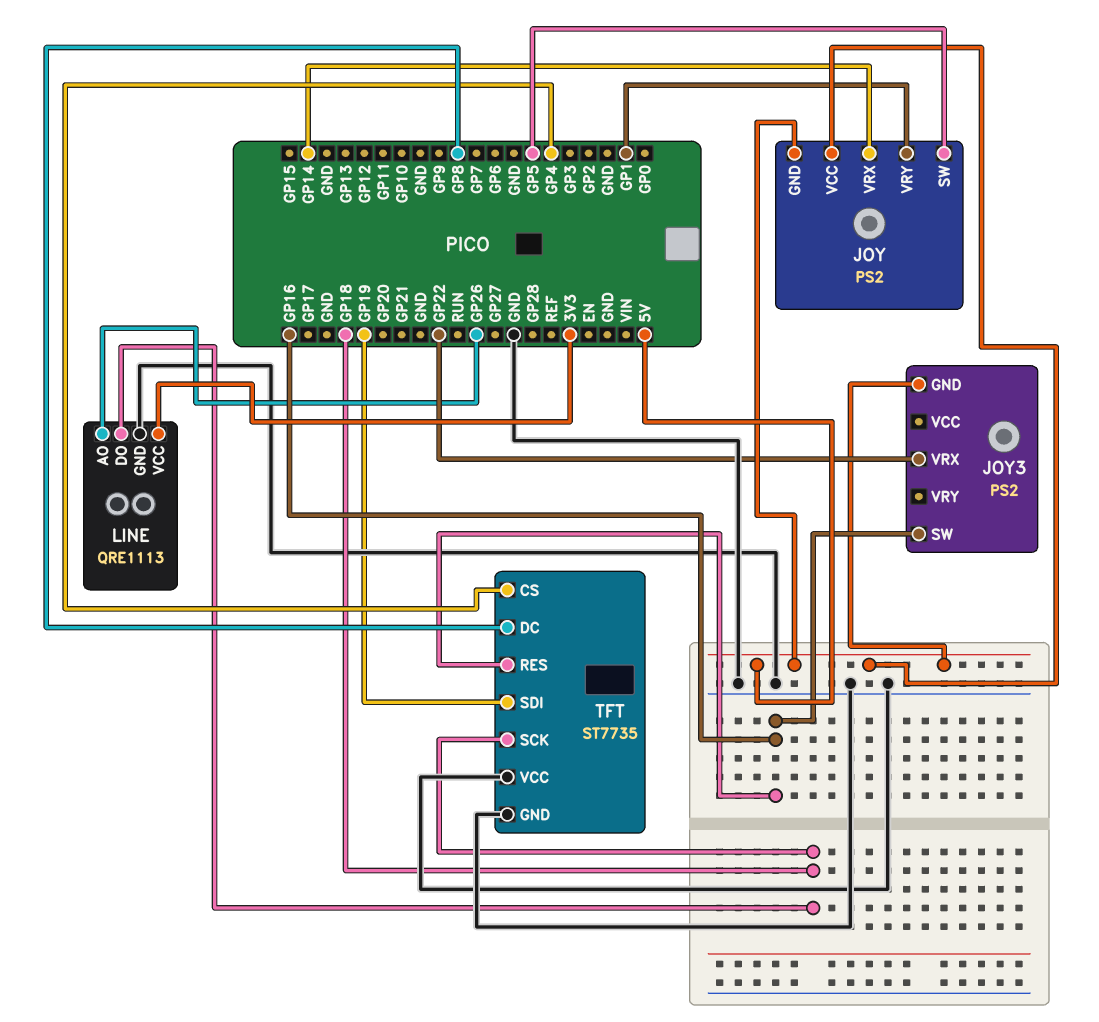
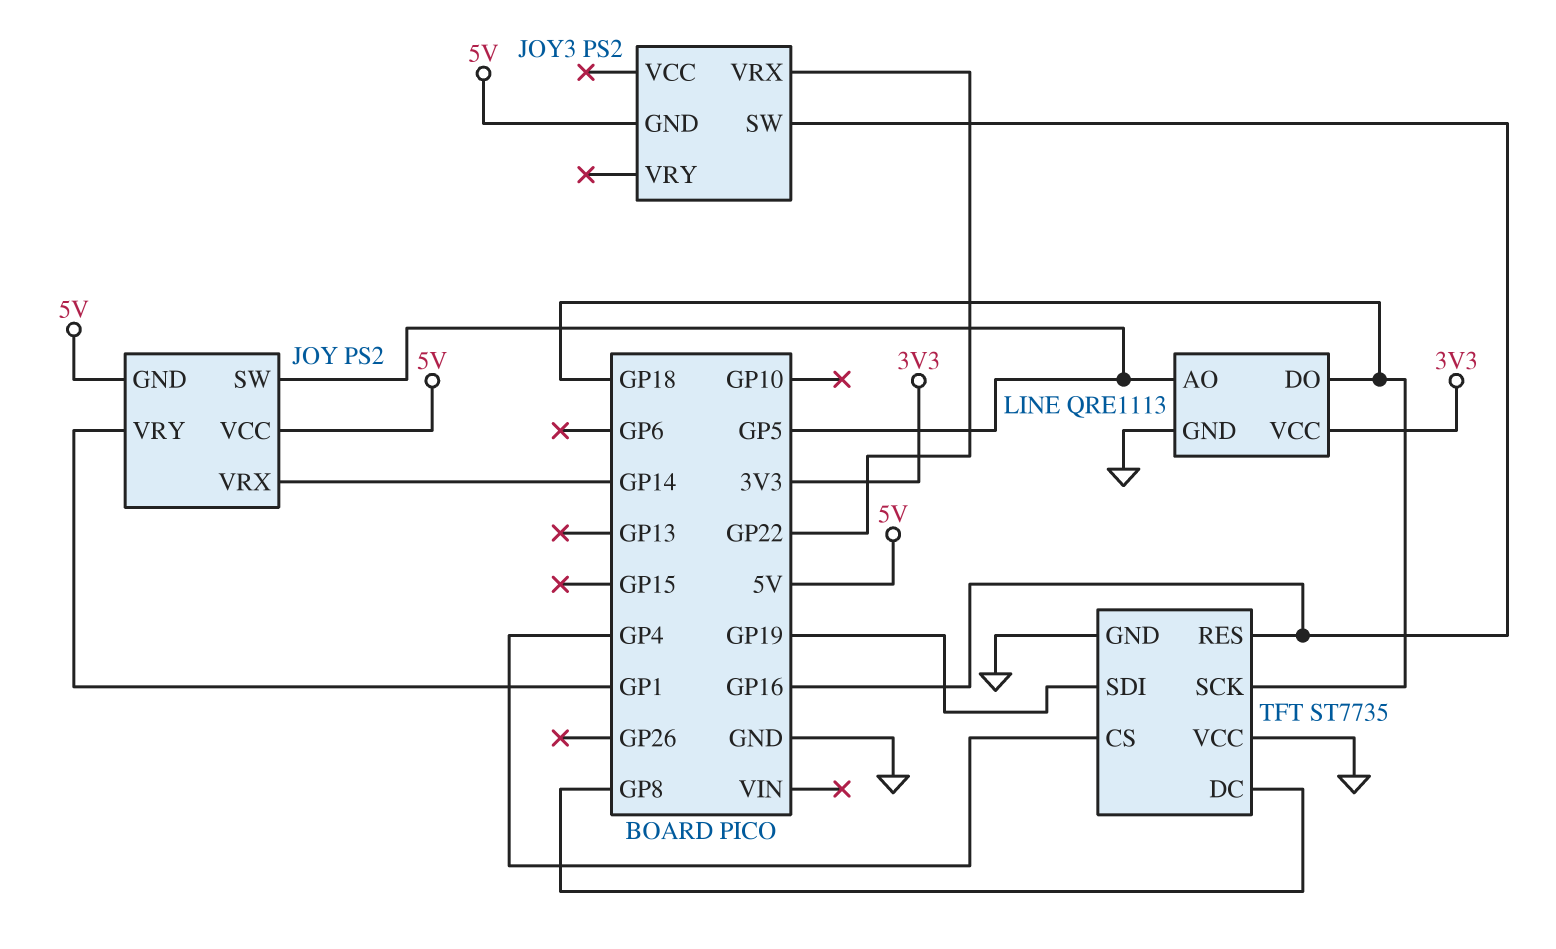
LINE pin AO: GP26 -> GP5

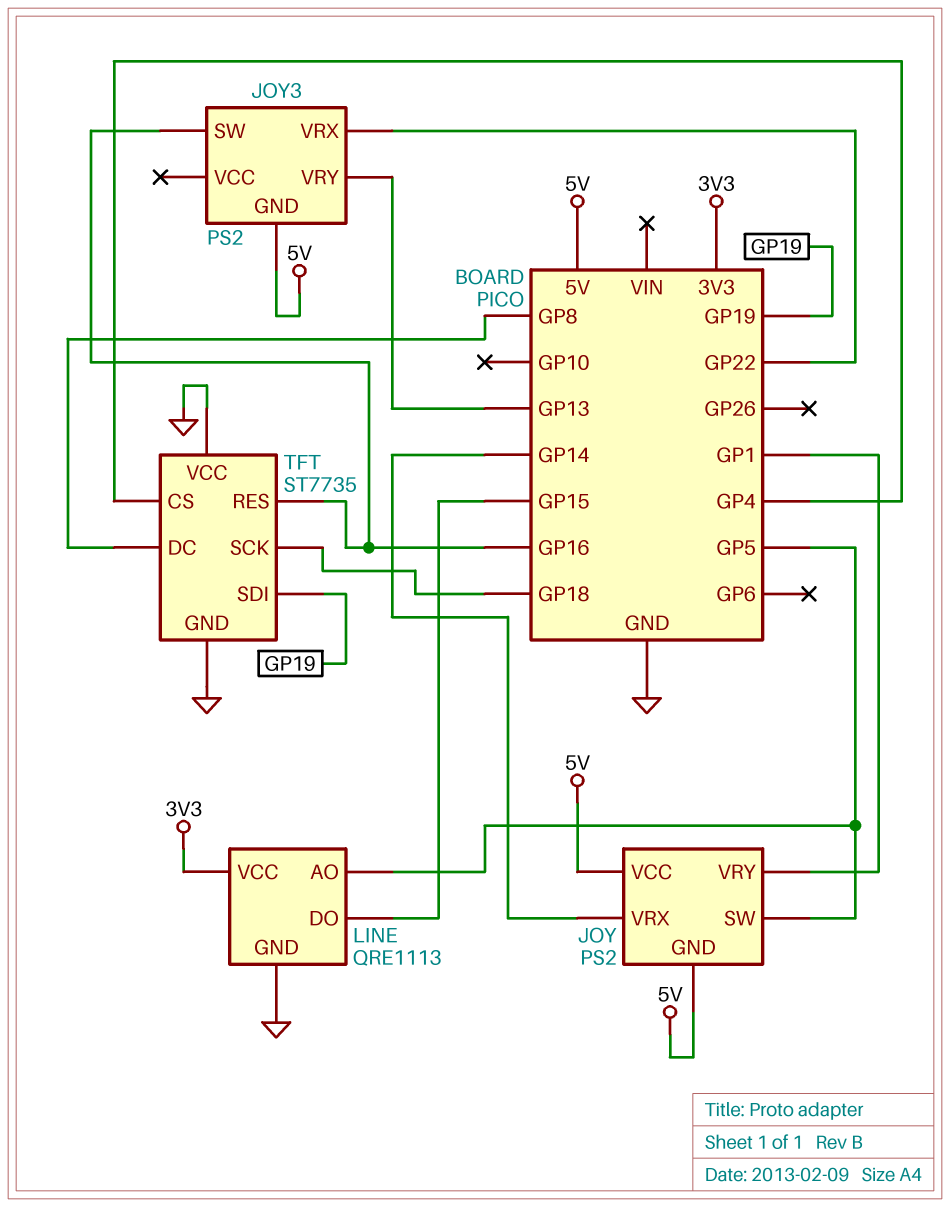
JOY3 pin VRY: none -> GP13
LINE pin DO: GP18 -> GP15

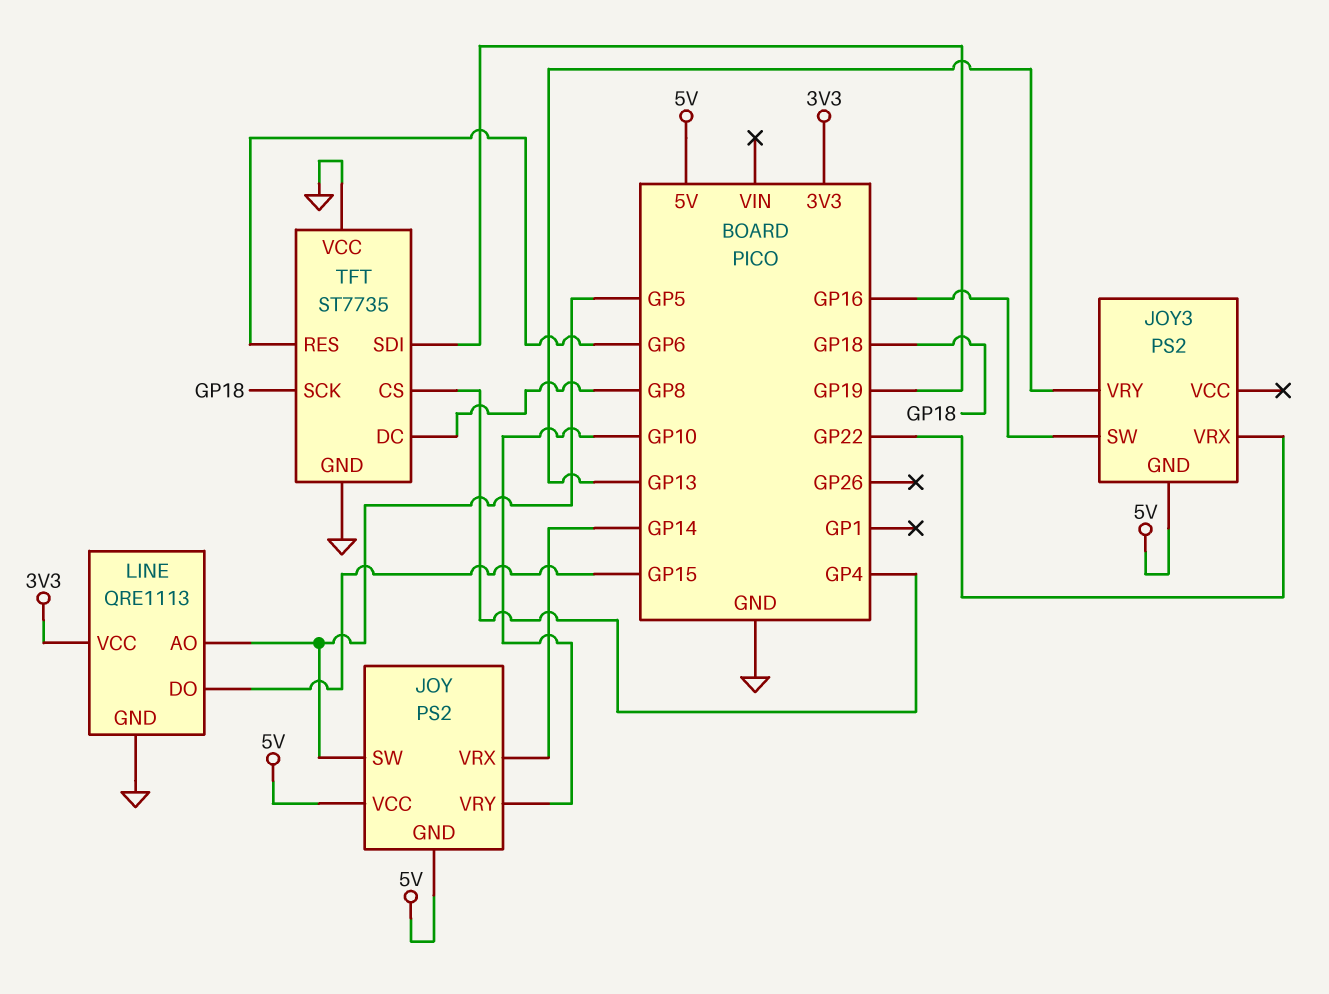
JOY pin VRY: GP1 -> GP10
TFT pin RES: GP16 -> GP6

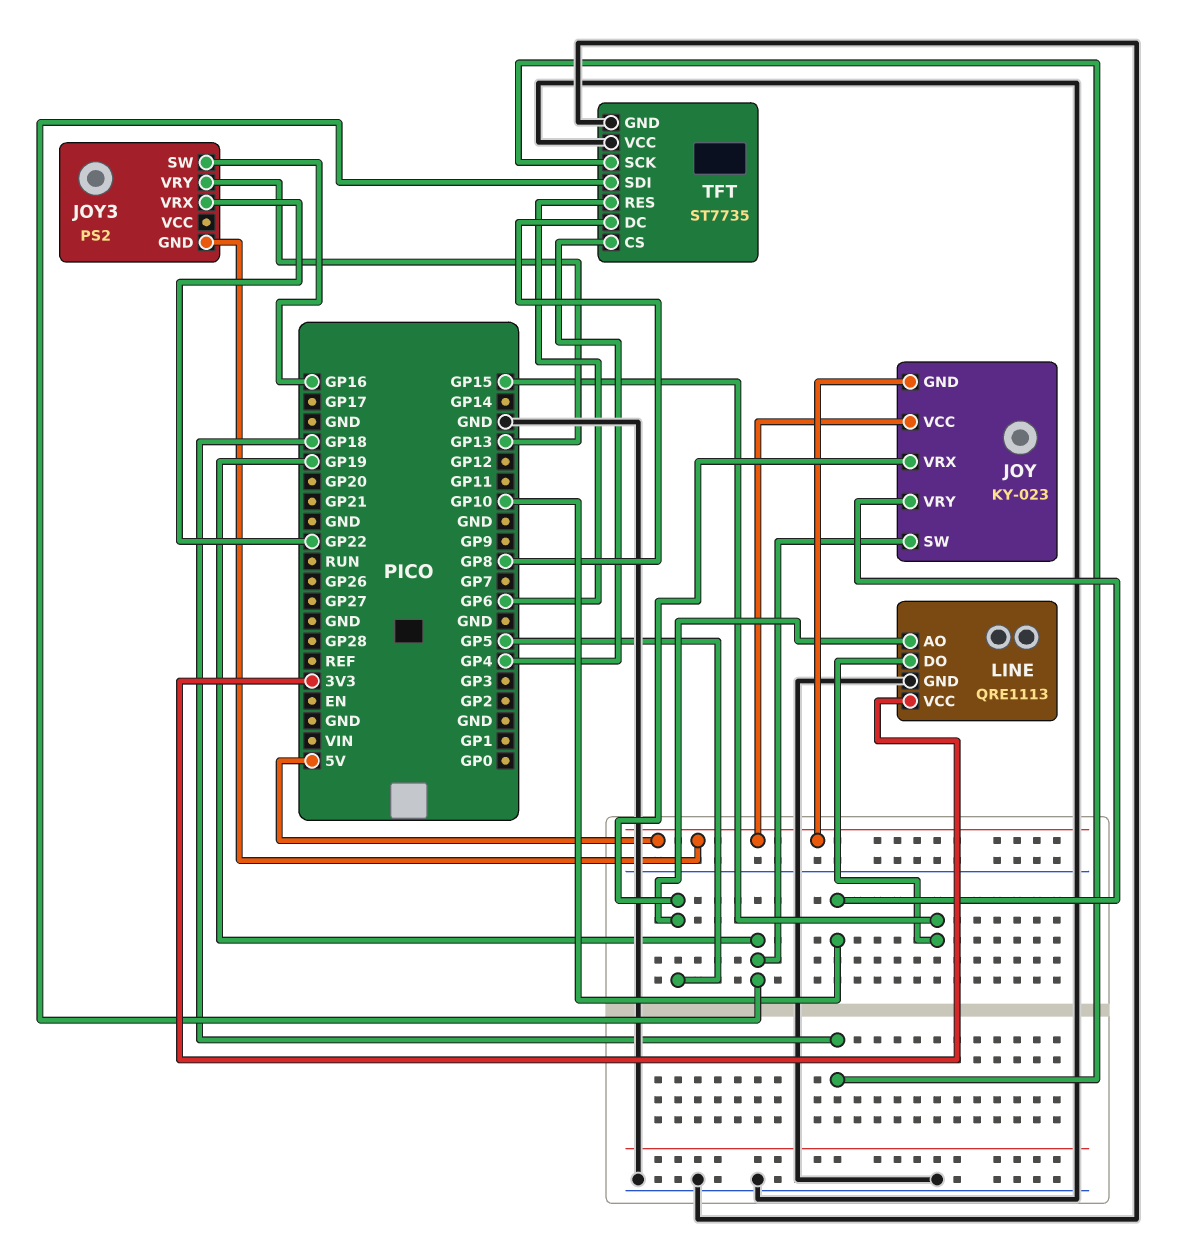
JOY: PS2 -> KY-023
JOY pin SW: GP5 -> GP19
JOY pin VRX: GP14 -> GP5

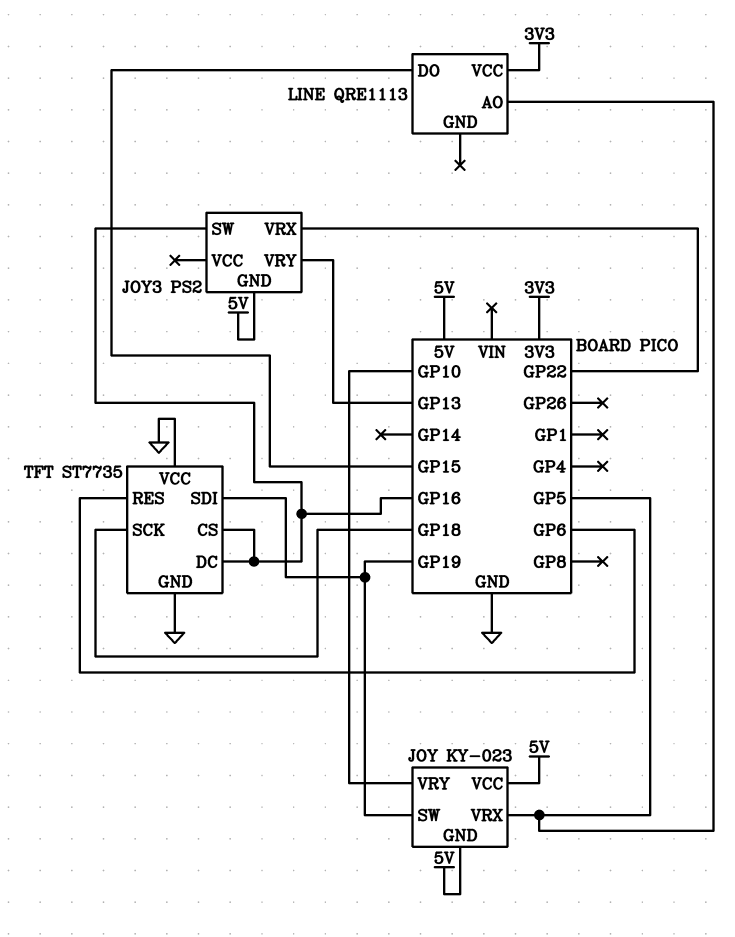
LINE pin GND: GND -> none
TFT pin CS: GP4 -> GP16
TFT pin DC: GP8 -> GP16

